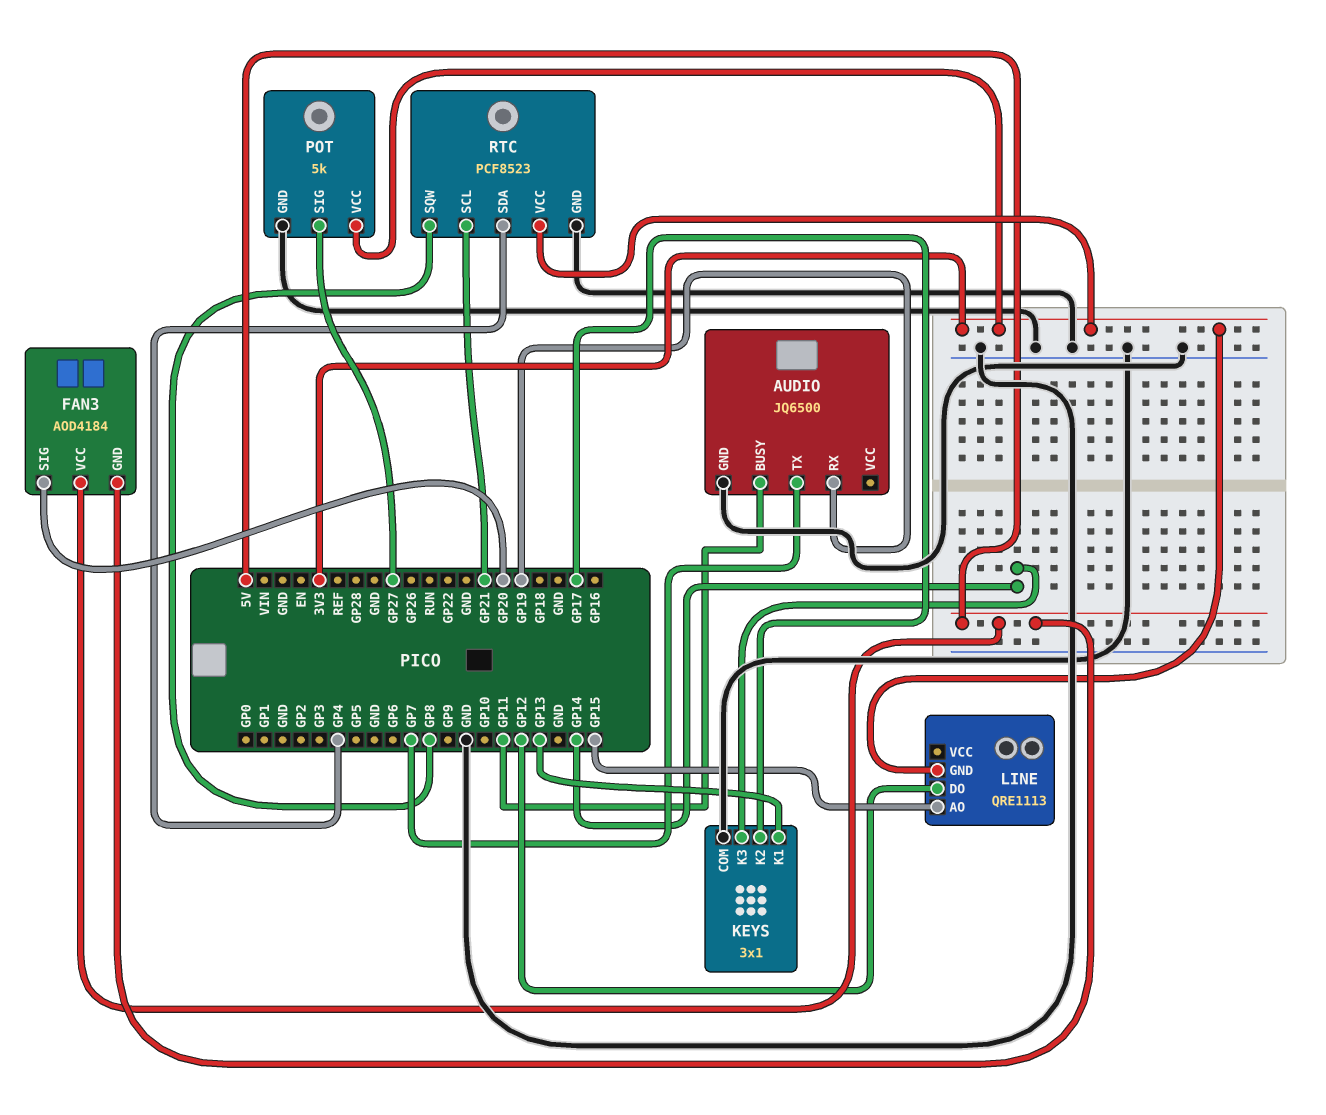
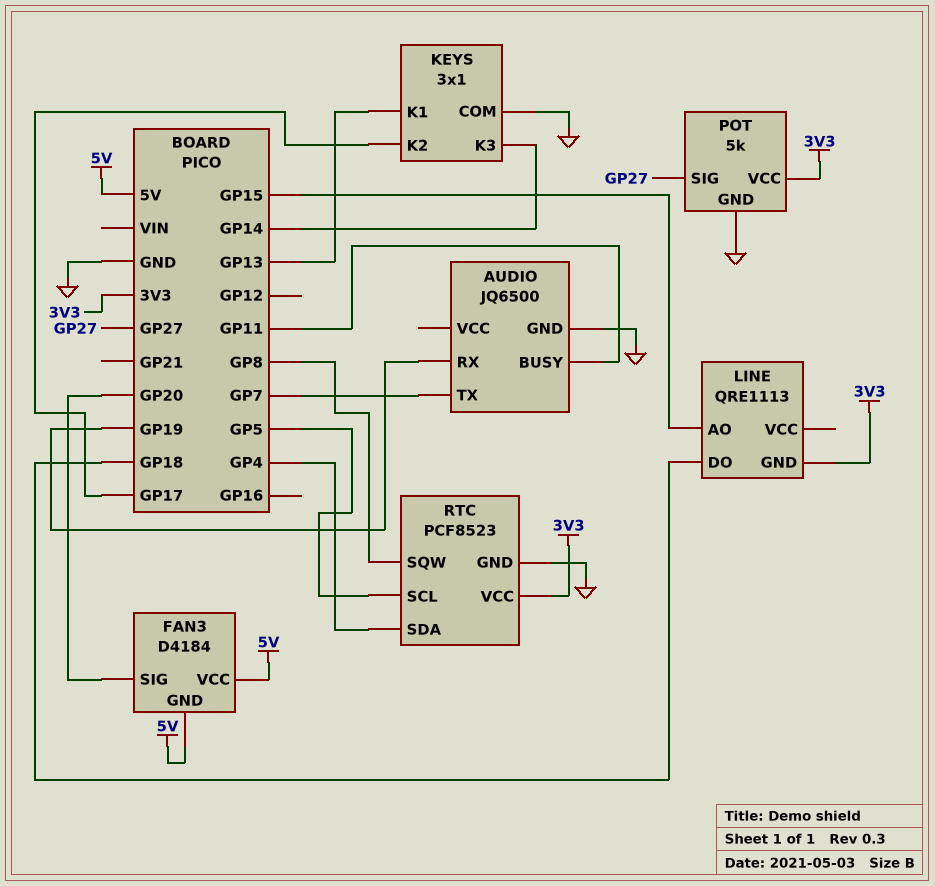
FAN3: AOD4184 -> D4184
LINE pin DO: GP12 -> GP18
RTC pin SCL: GP21 -> GP5

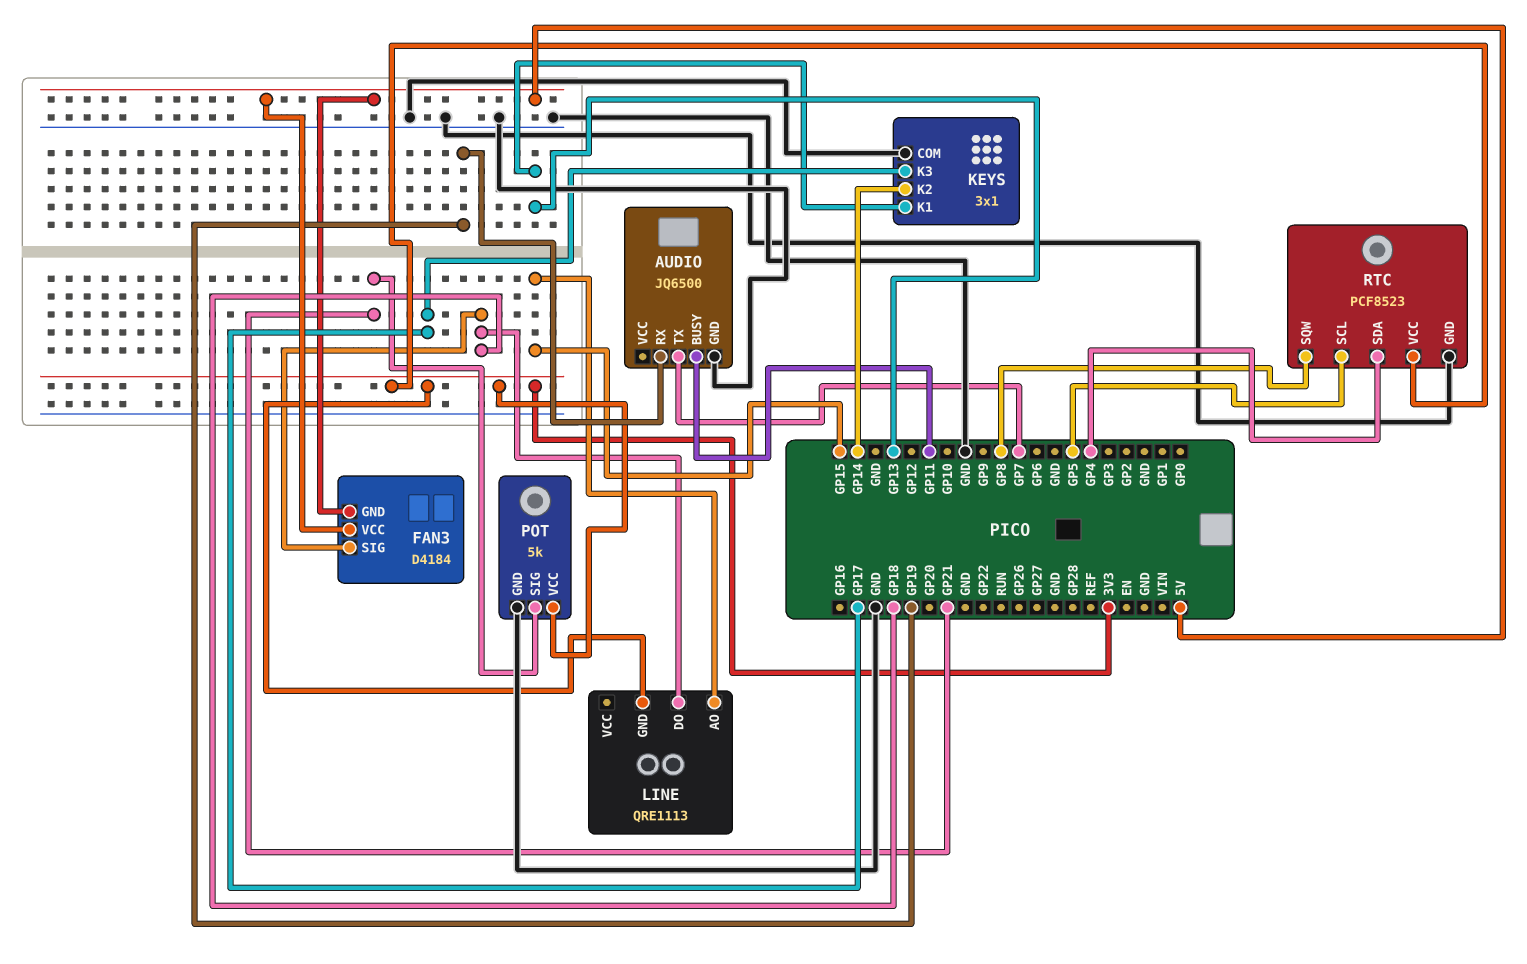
FAN3 pin SIG: GP20 -> GP18
KEYS pin K2: GP17 -> GP14
KEYS pin K3: GP14 -> GP17
POT pin SIG: GP27 -> GP21

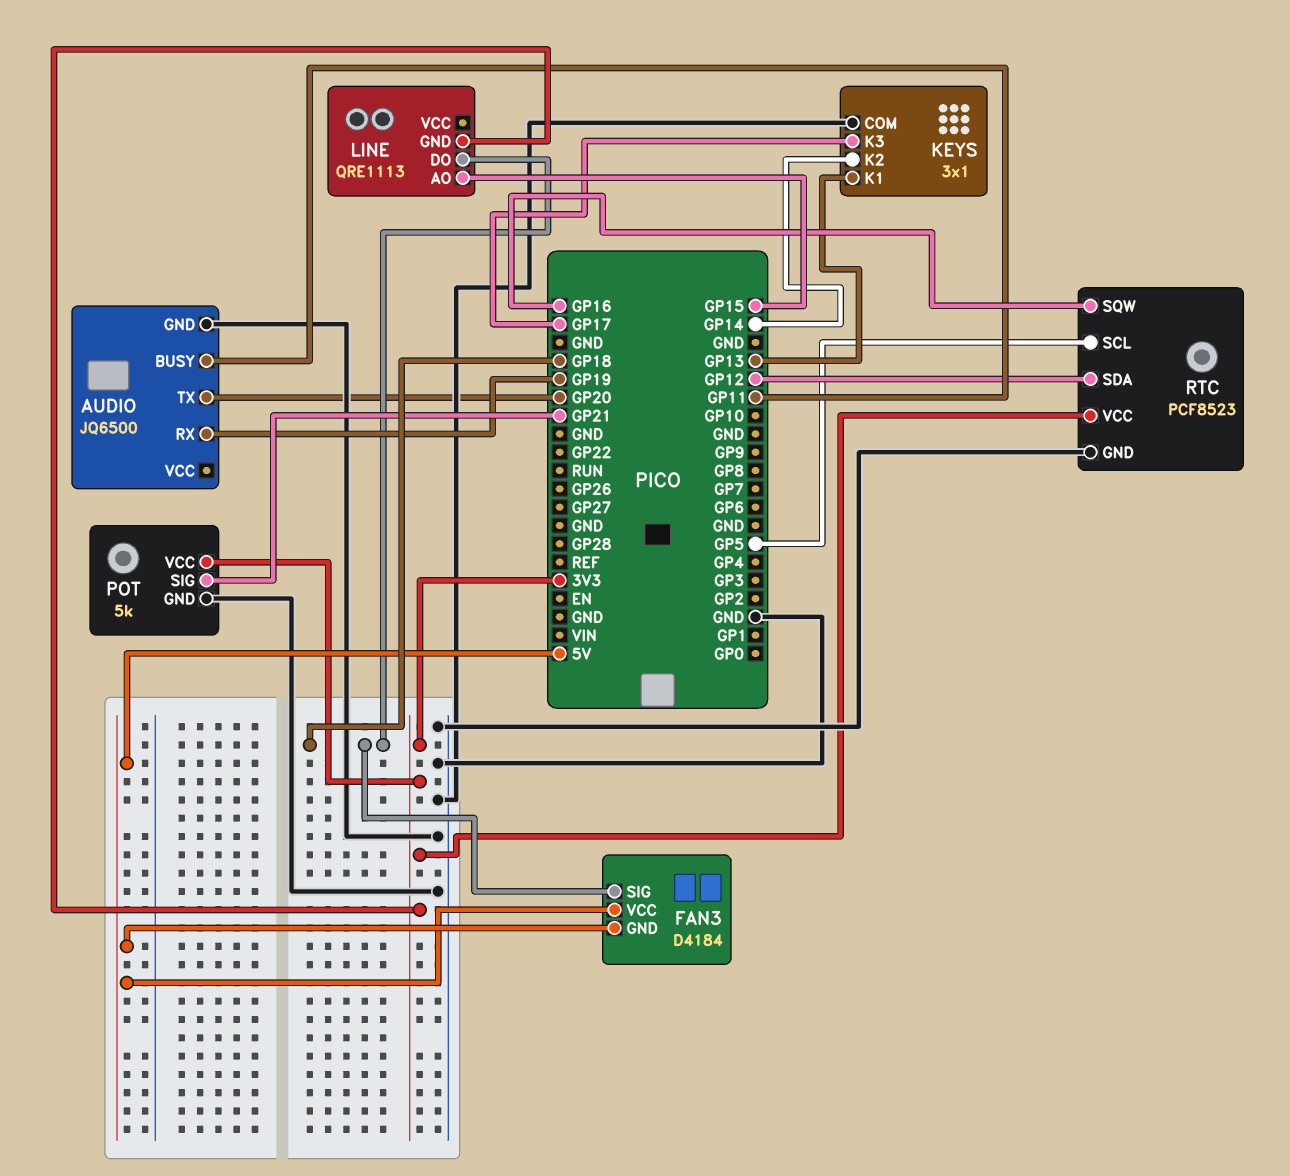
AUDIO pin TX: GP7 -> GP20
RTC pin SDA: GP4 -> GP12
RTC pin SQW: GP8 -> GP16

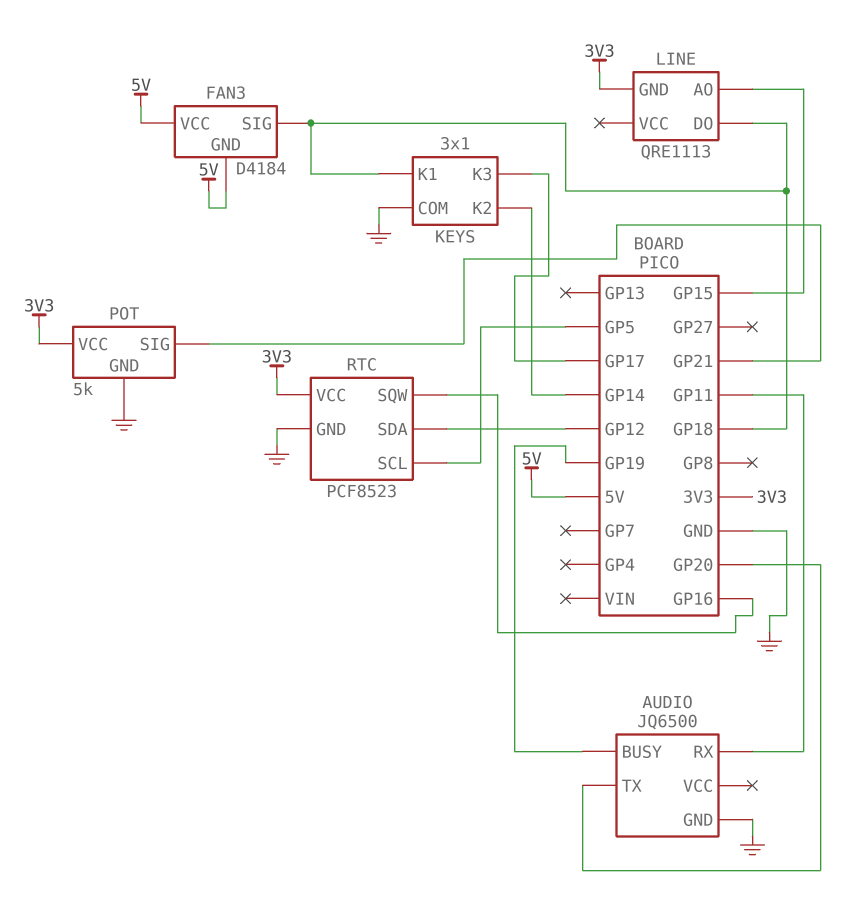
AUDIO pin BUSY: GP11 -> GP19
AUDIO pin RX: GP19 -> GP11
KEYS pin K1: GP13 -> GP18

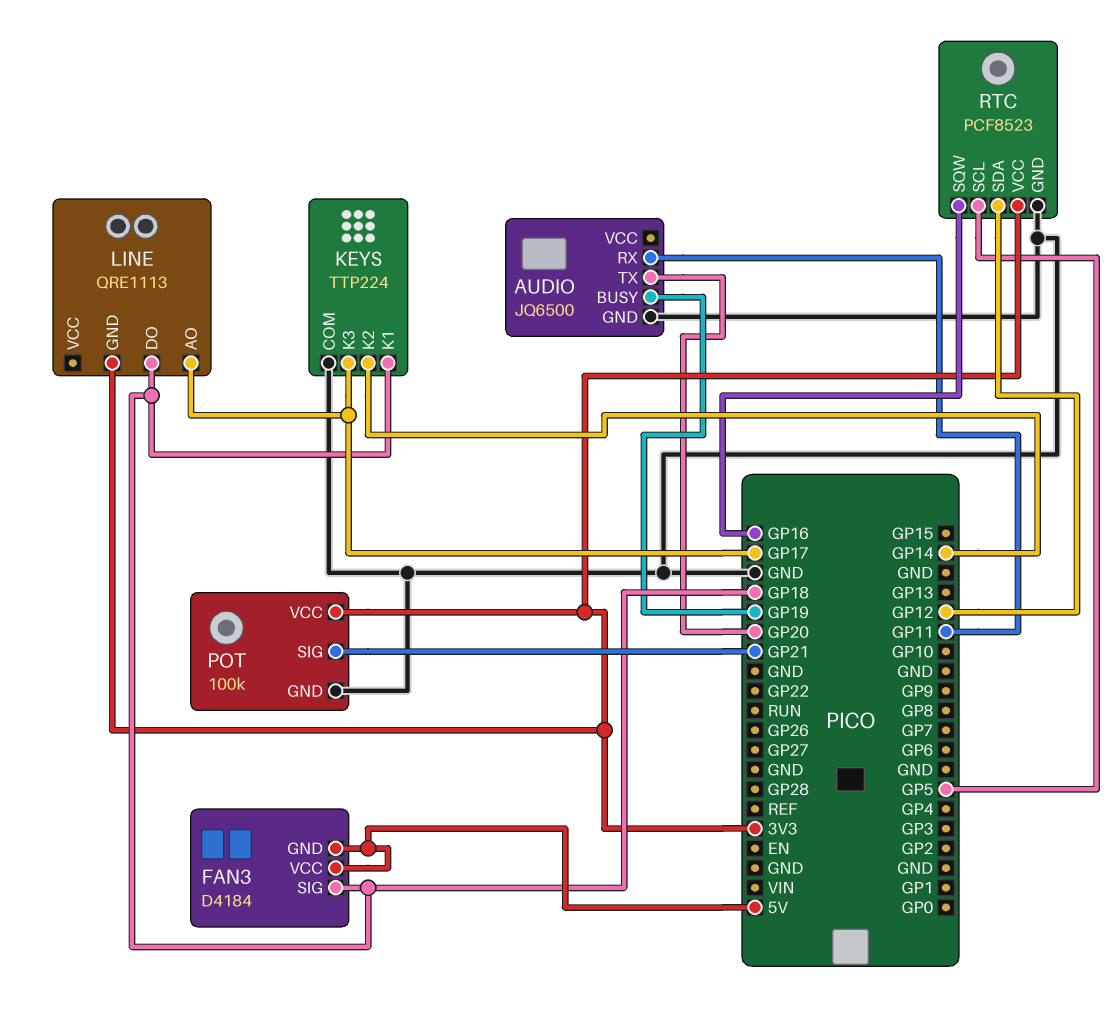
KEYS: 3x1 -> TTP224
LINE pin AO: GP15 -> GP17
POT: 5k -> 100k

